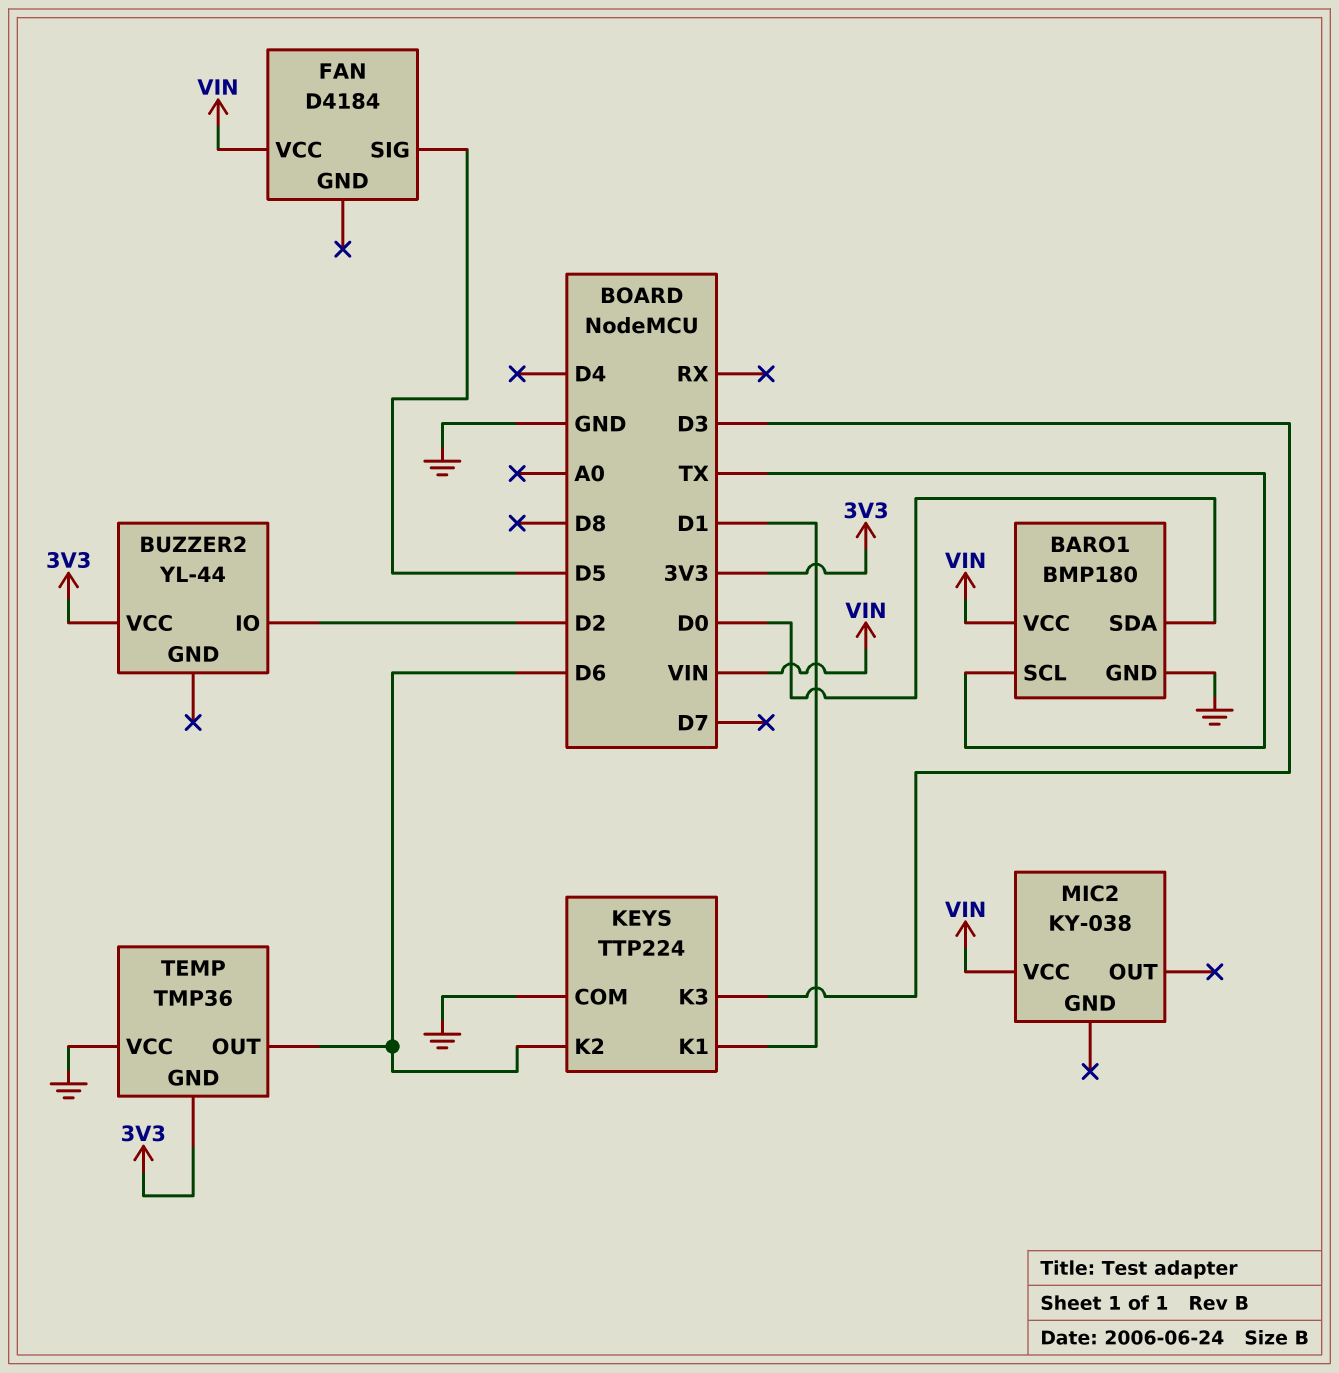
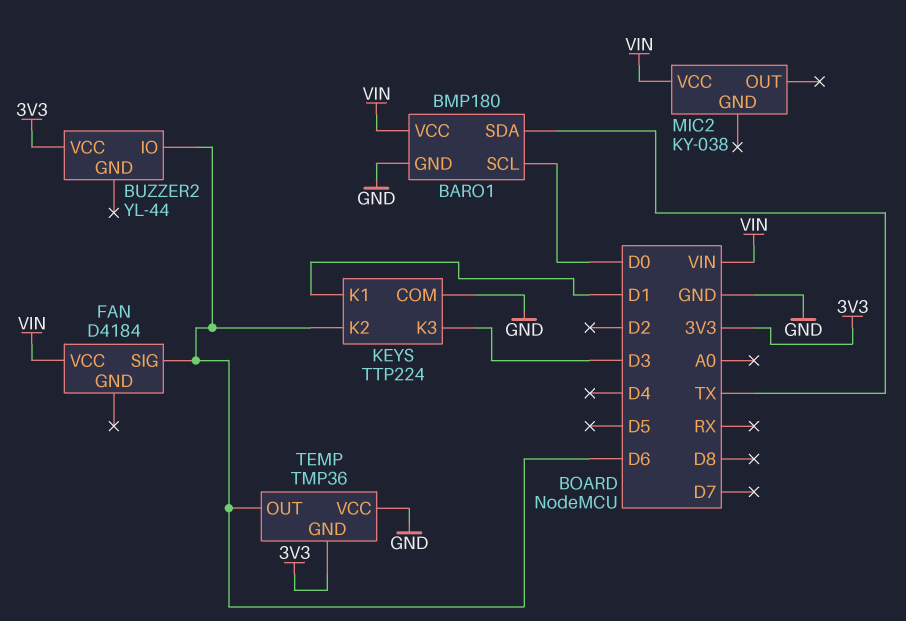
BARO1 pin SCL: TX -> D0
BARO1 pin SDA: D0 -> TX
BUZZER2 pin IO: D2 -> D6
FAN pin SIG: D5 -> D6

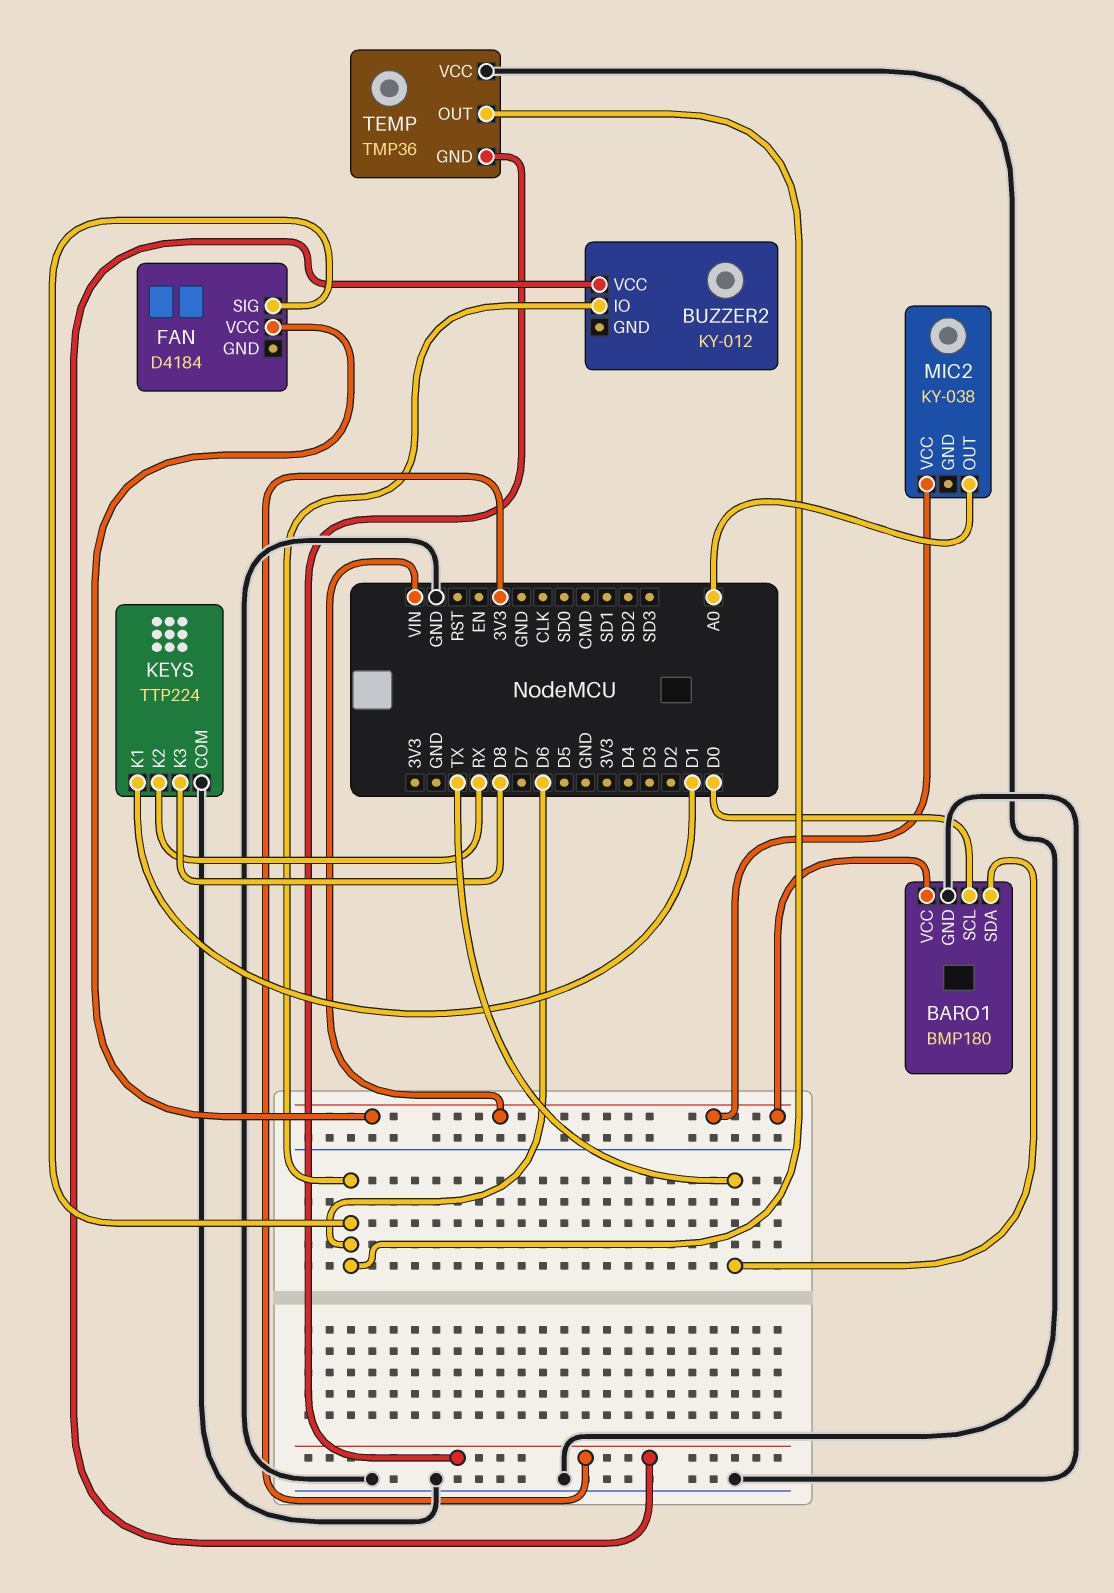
BUZZER2: YL-44 -> KY-012
KEYS pin K2: D6 -> RX
KEYS pin K3: D3 -> D8
MIC2 pin OUT: none -> A0

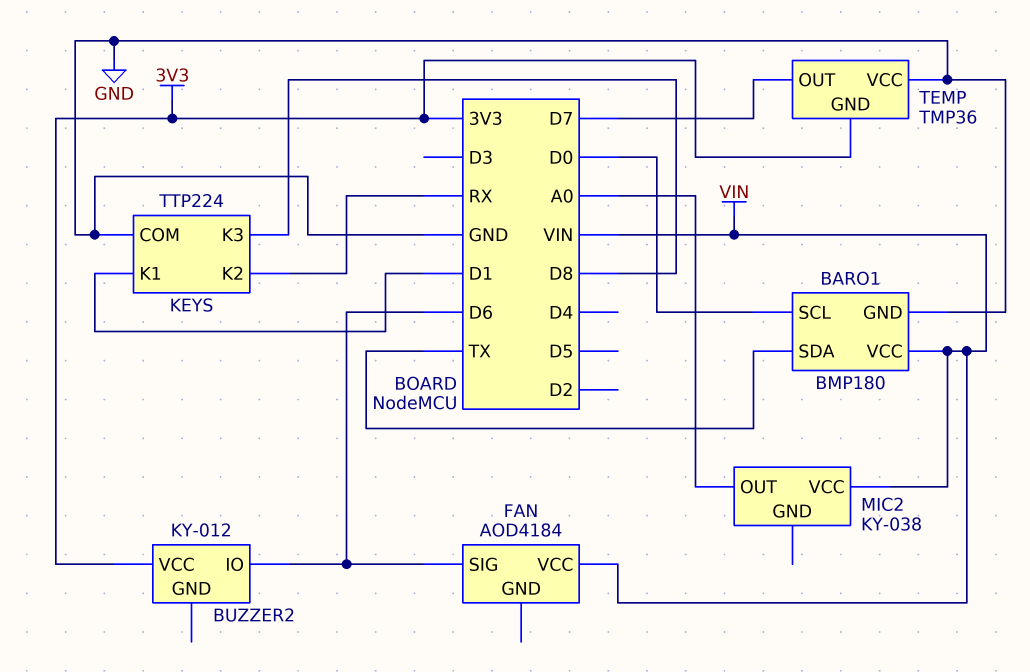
FAN: D4184 -> AOD4184
TEMP pin OUT: D6 -> D7

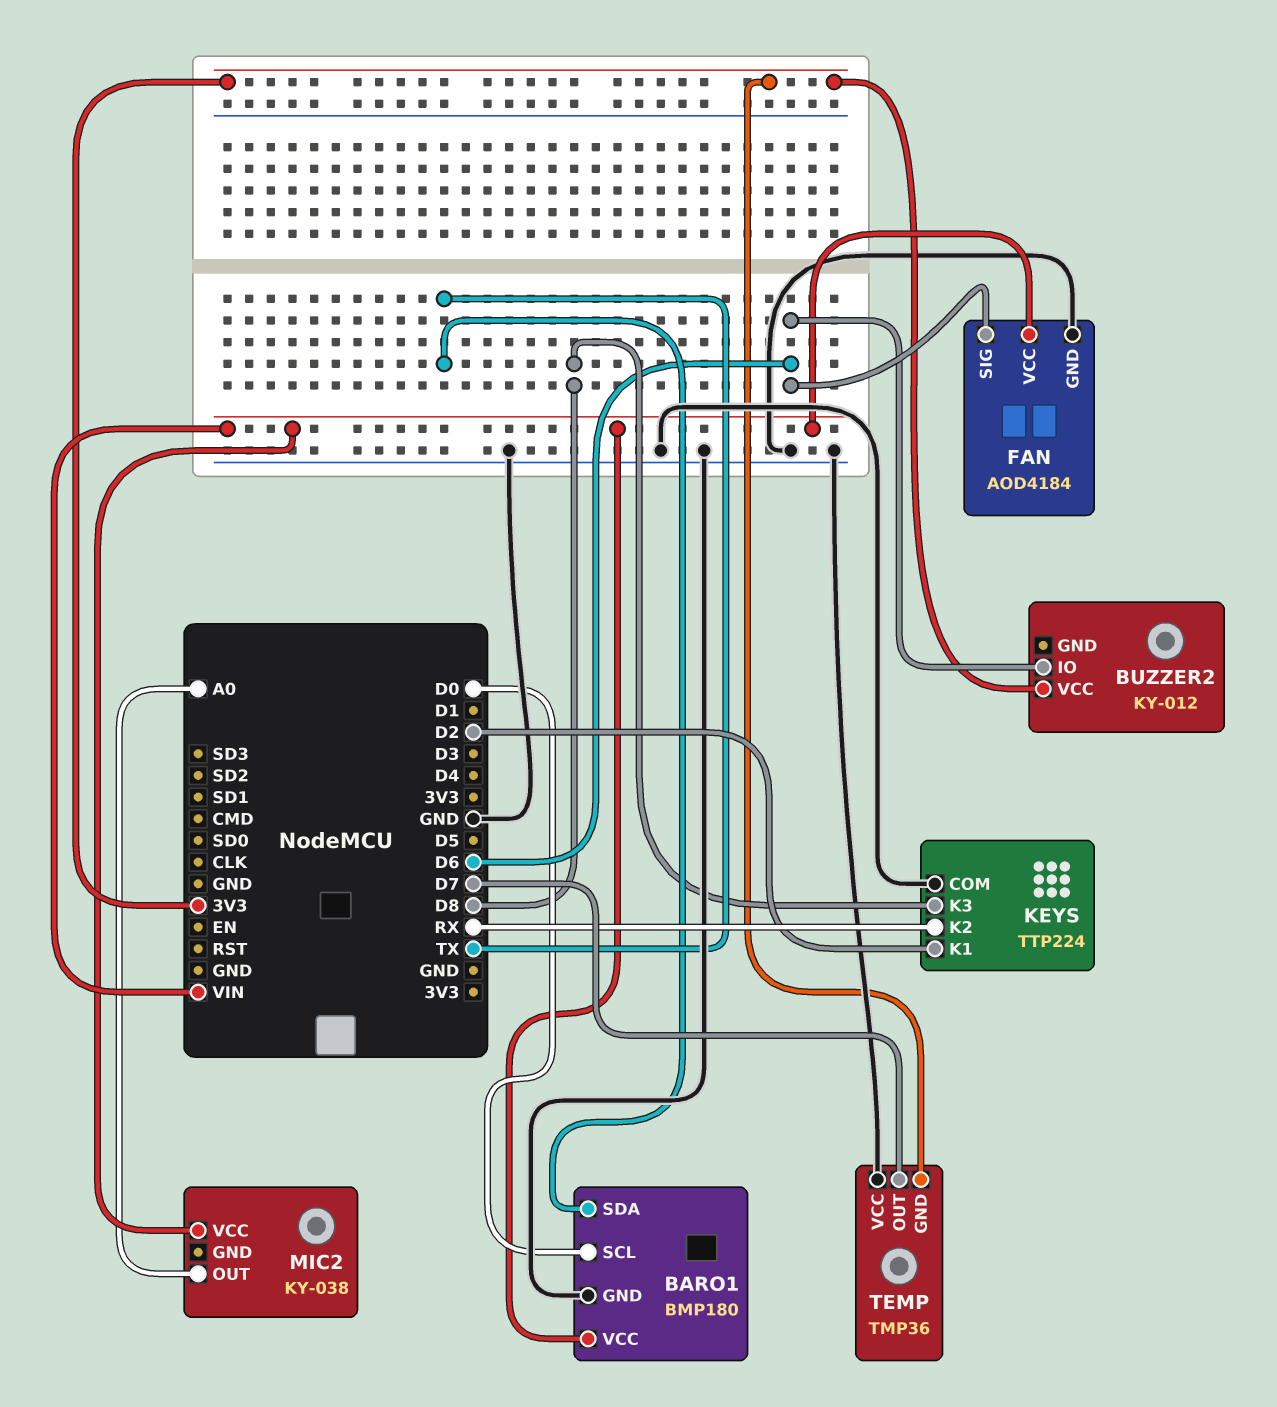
FAN pin GND: none -> GND
KEYS pin K1: D1 -> D2

